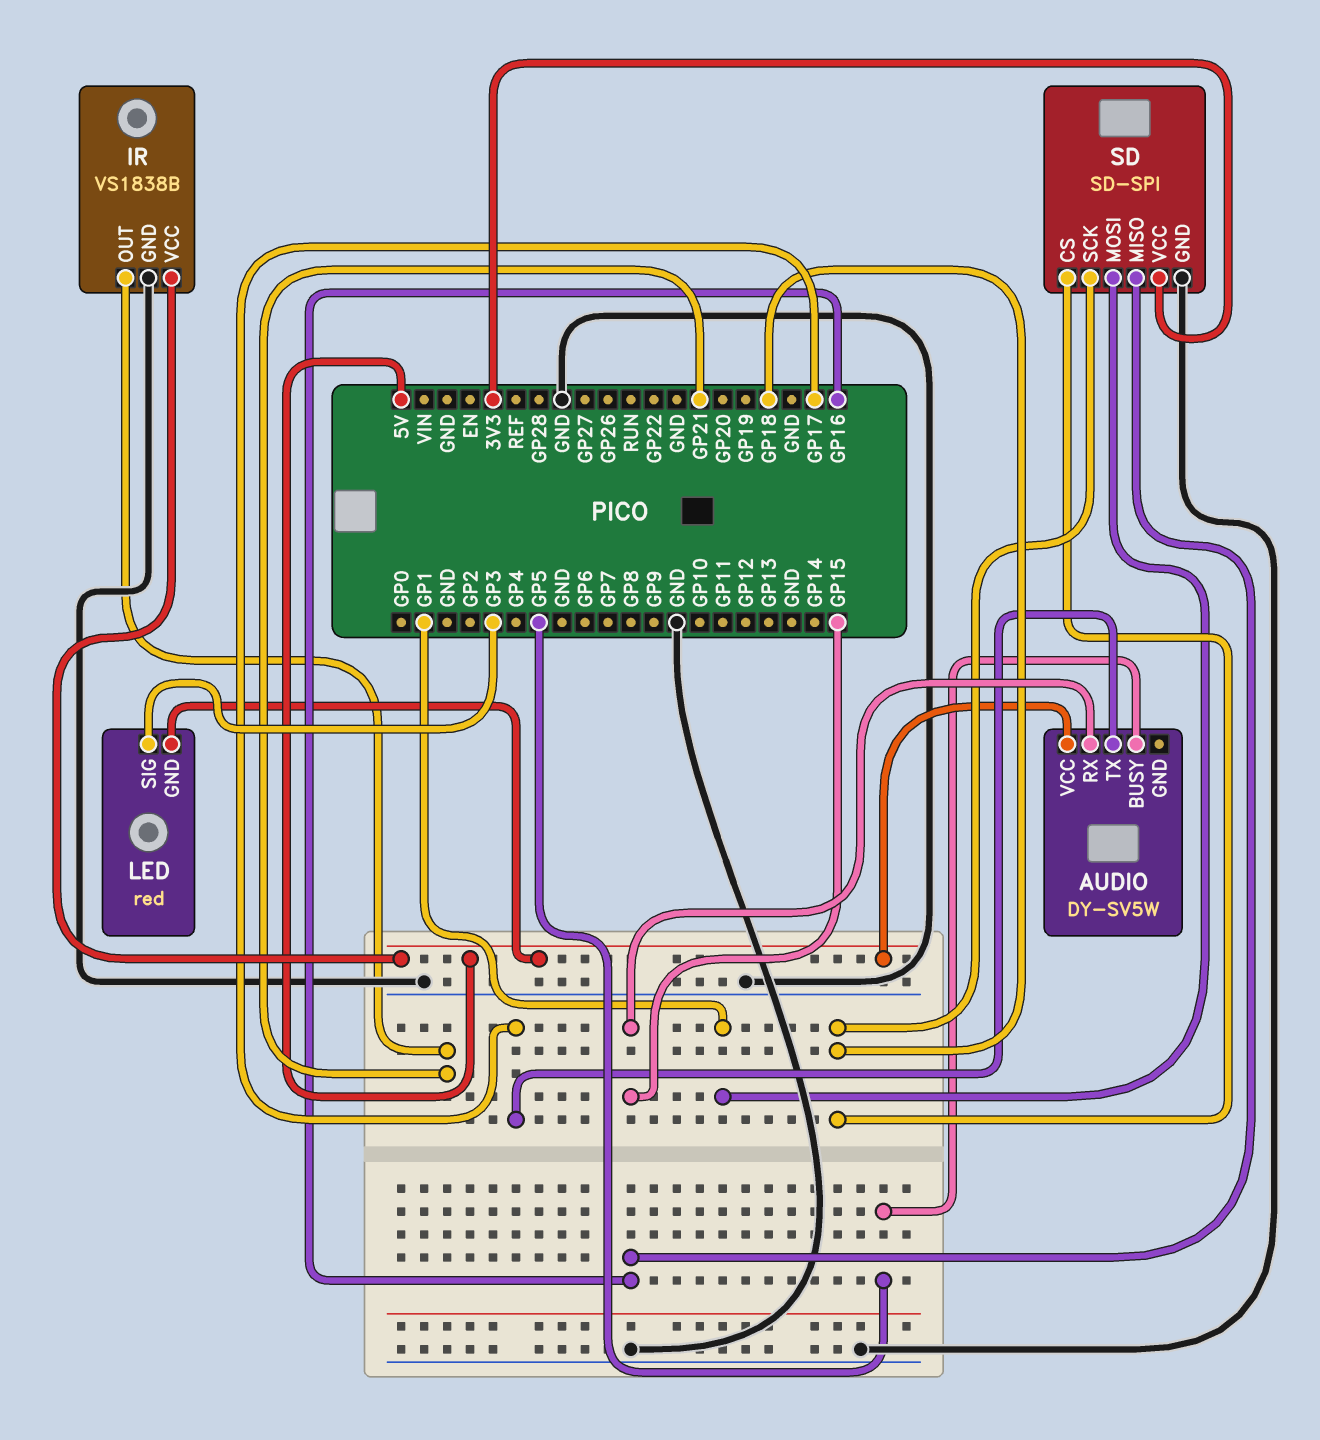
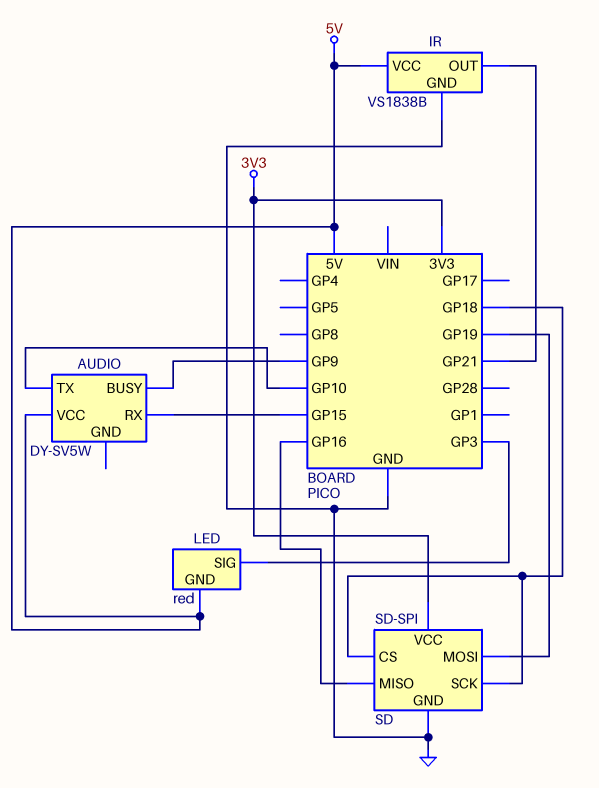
AUDIO pin BUSY: GP5 -> GP9
AUDIO pin TX: GP17 -> GP10
SD pin MOSI: GP1 -> GP19

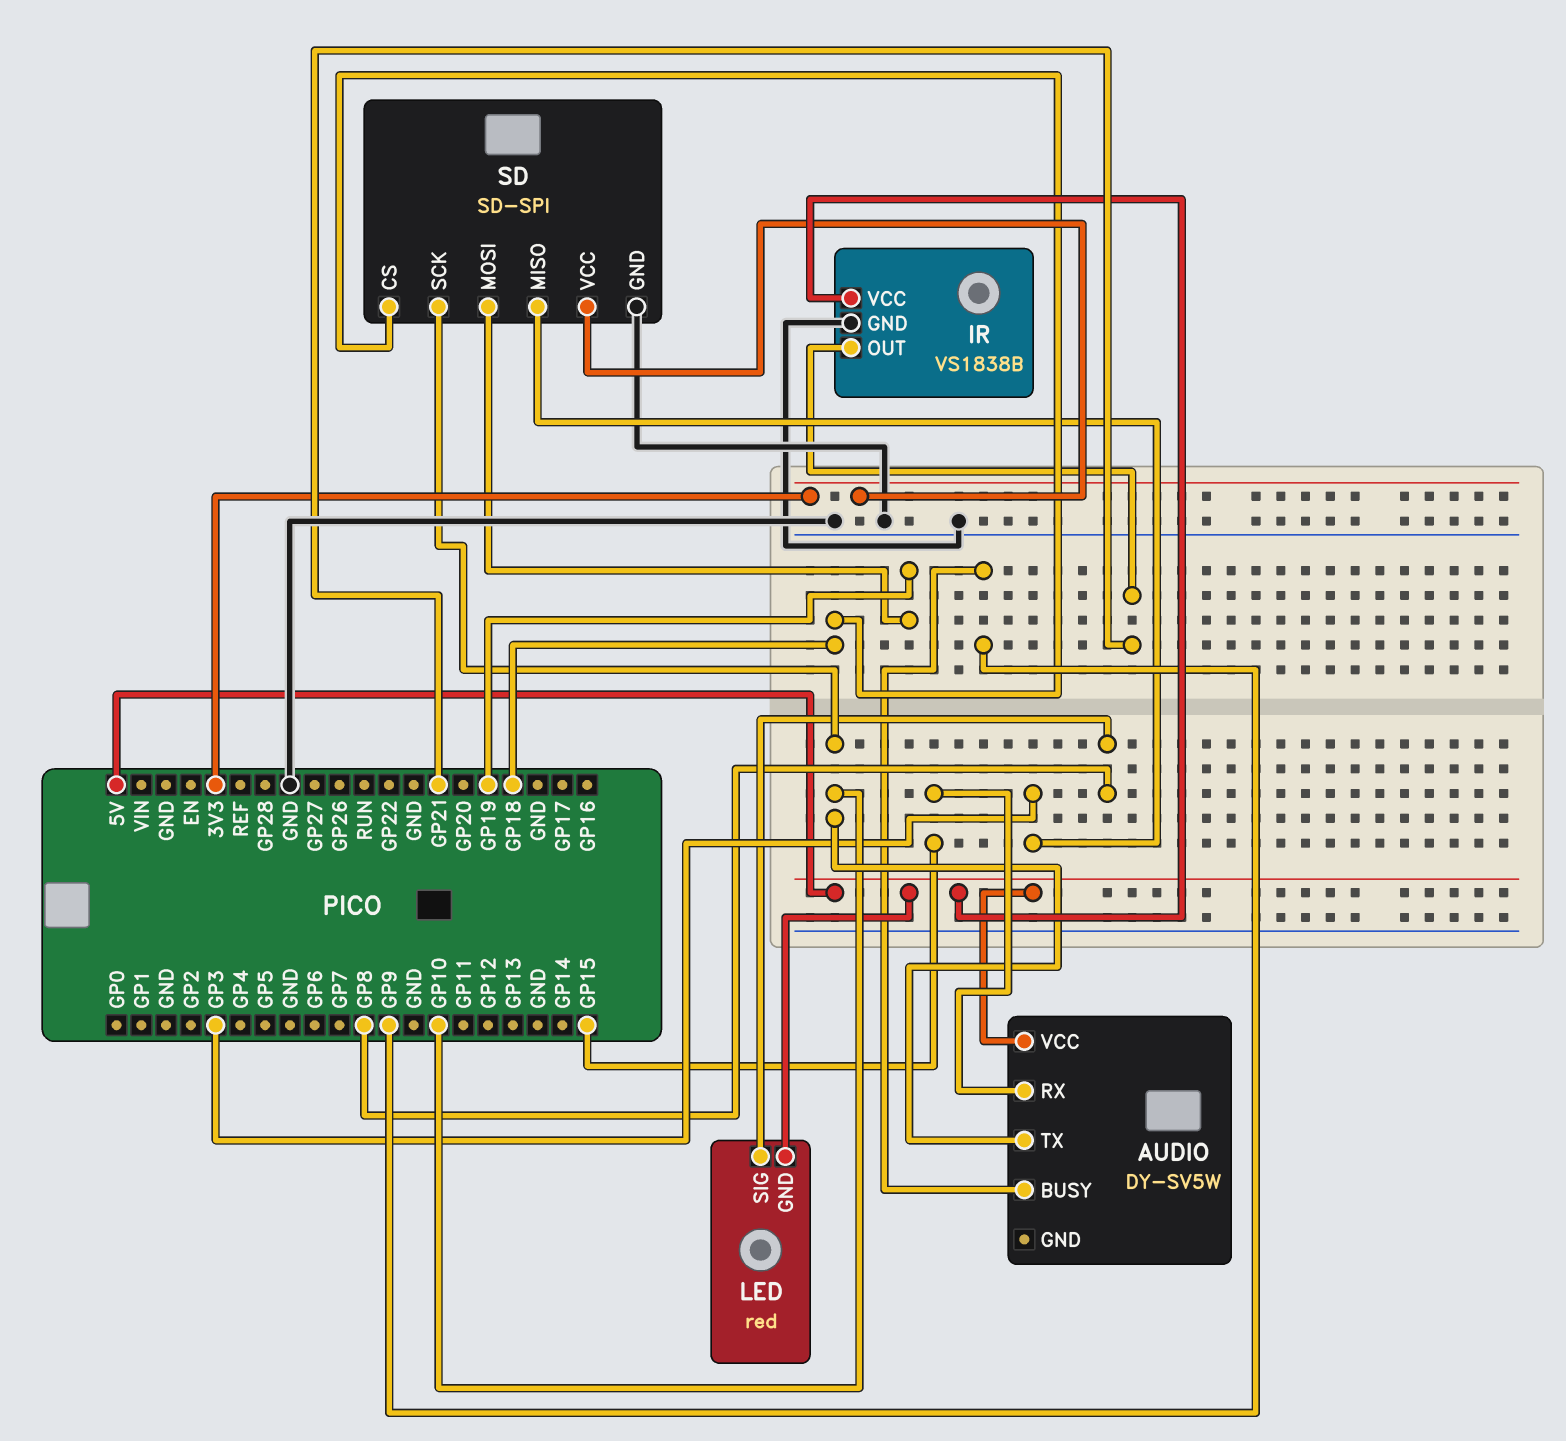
LED pin SIG: GP3 -> GP8
SD pin MISO: GP16 -> GP3
SD pin SCK: GP18 -> GP10

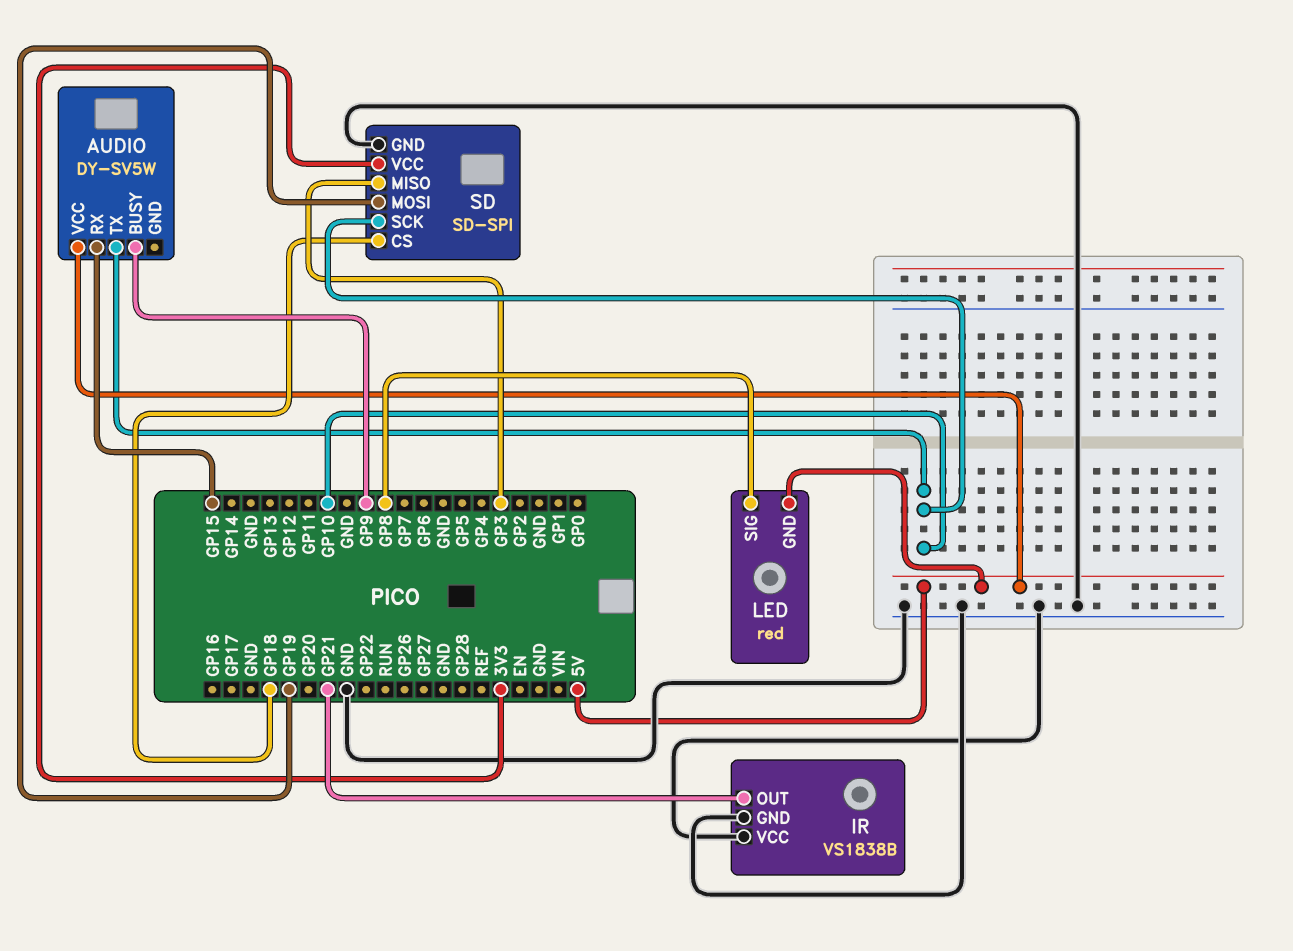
IR pin VCC: 5V -> GND

